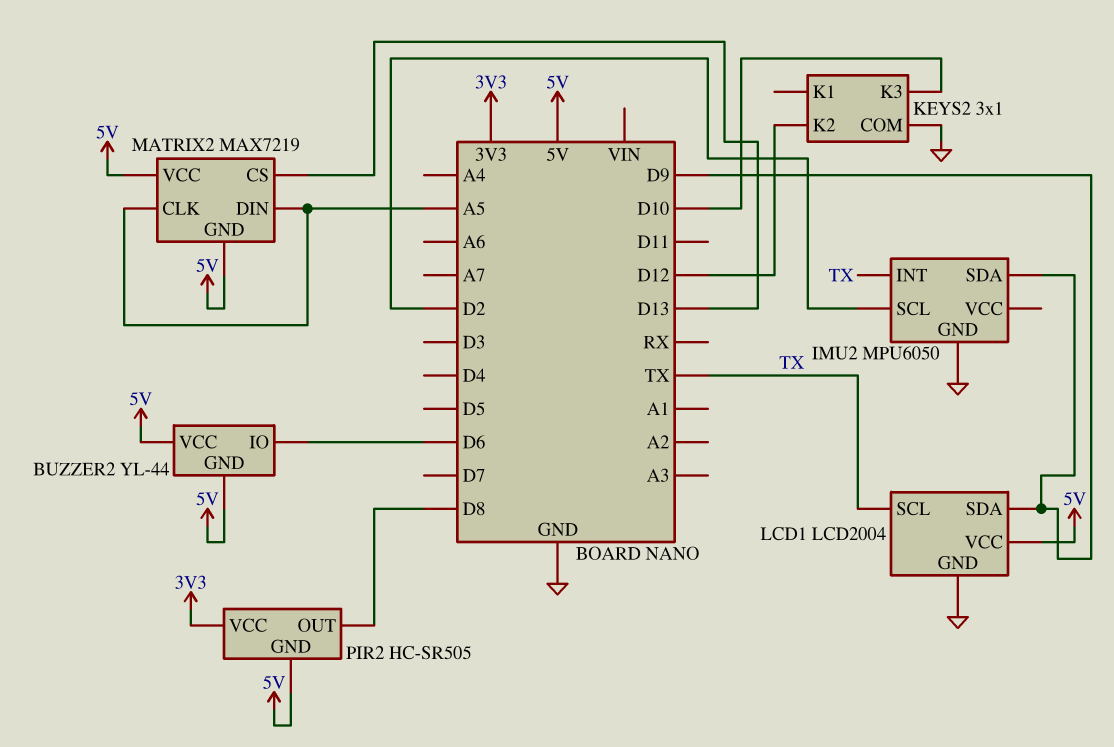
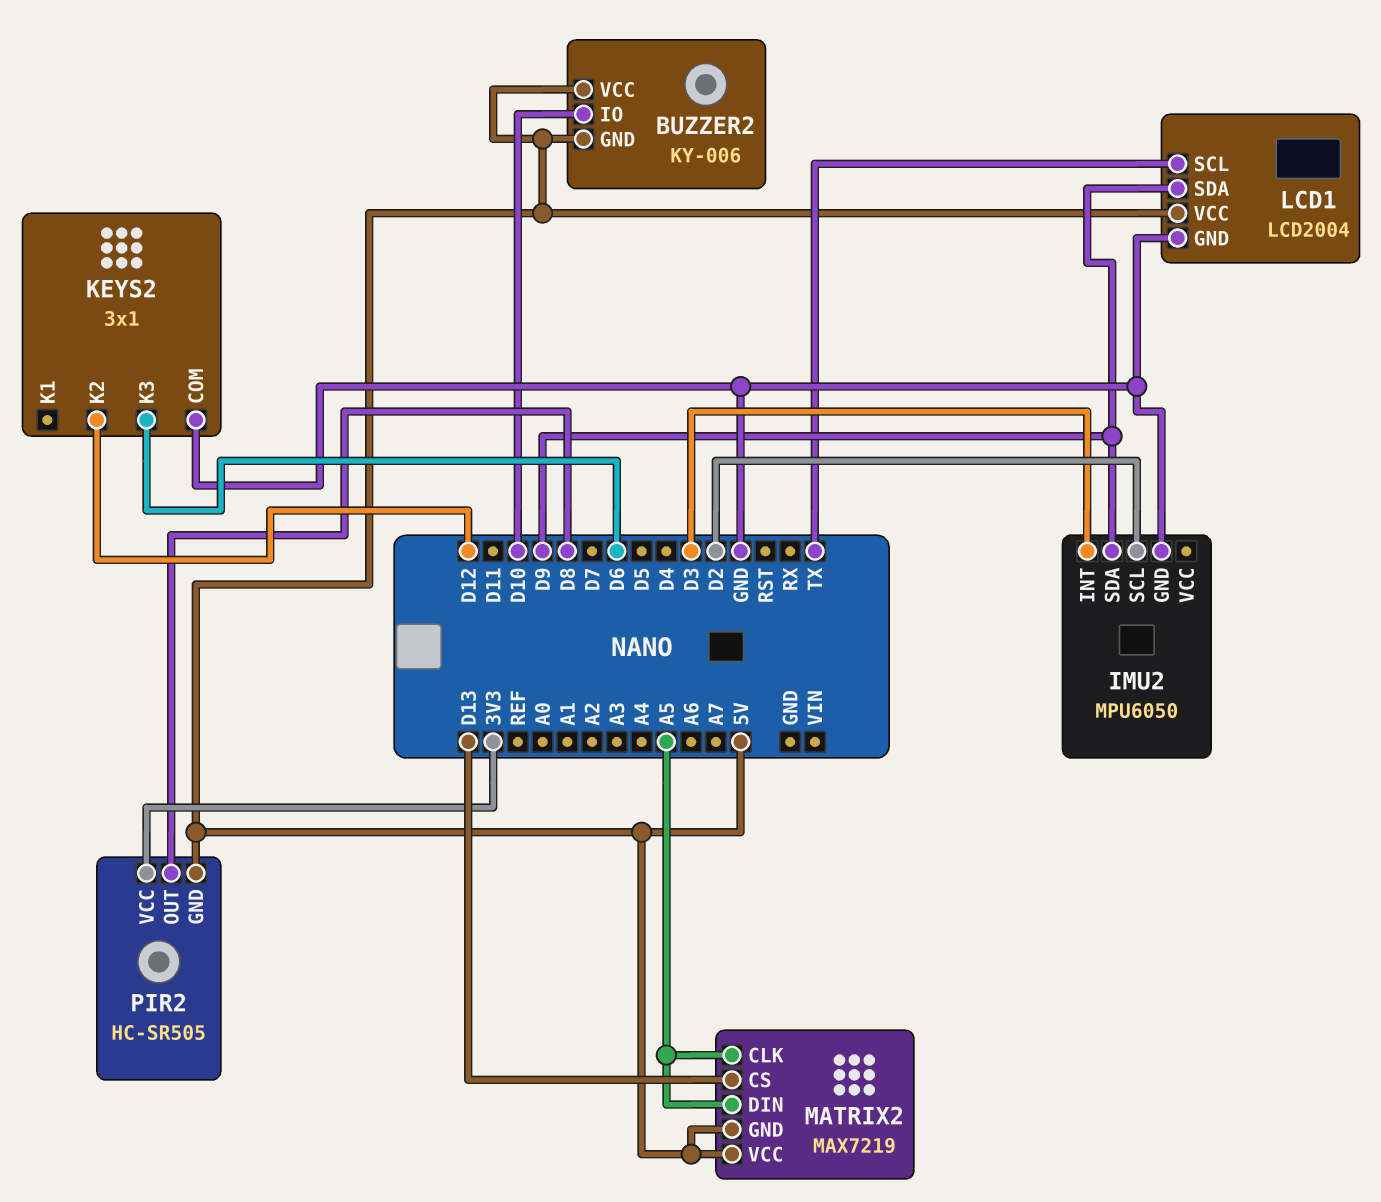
BUZZER2: YL-44 -> KY-006
BUZZER2 pin IO: D6 -> D10
IMU2 pin INT: TX -> D3
KEYS2 pin K3: D10 -> D6

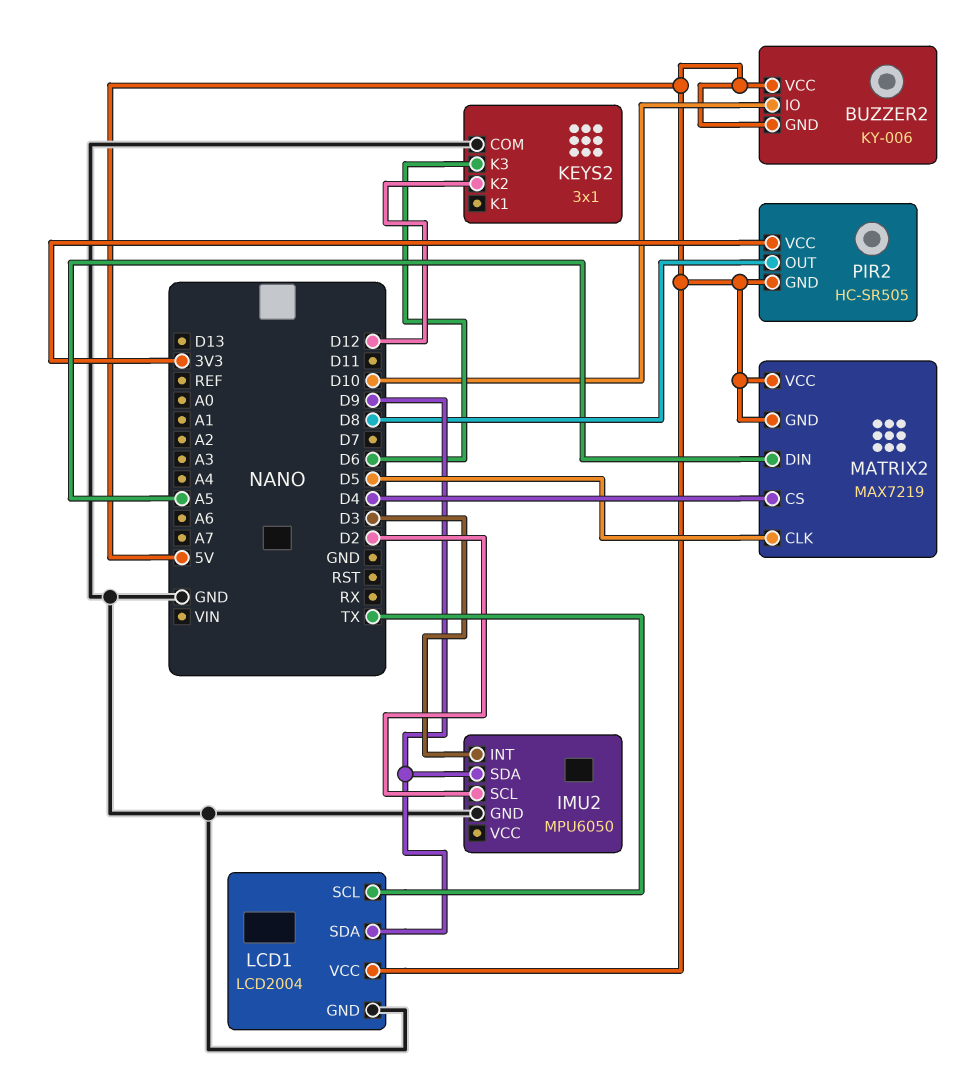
MATRIX2 pin CLK: A5 -> D5
MATRIX2 pin CS: D13 -> D4

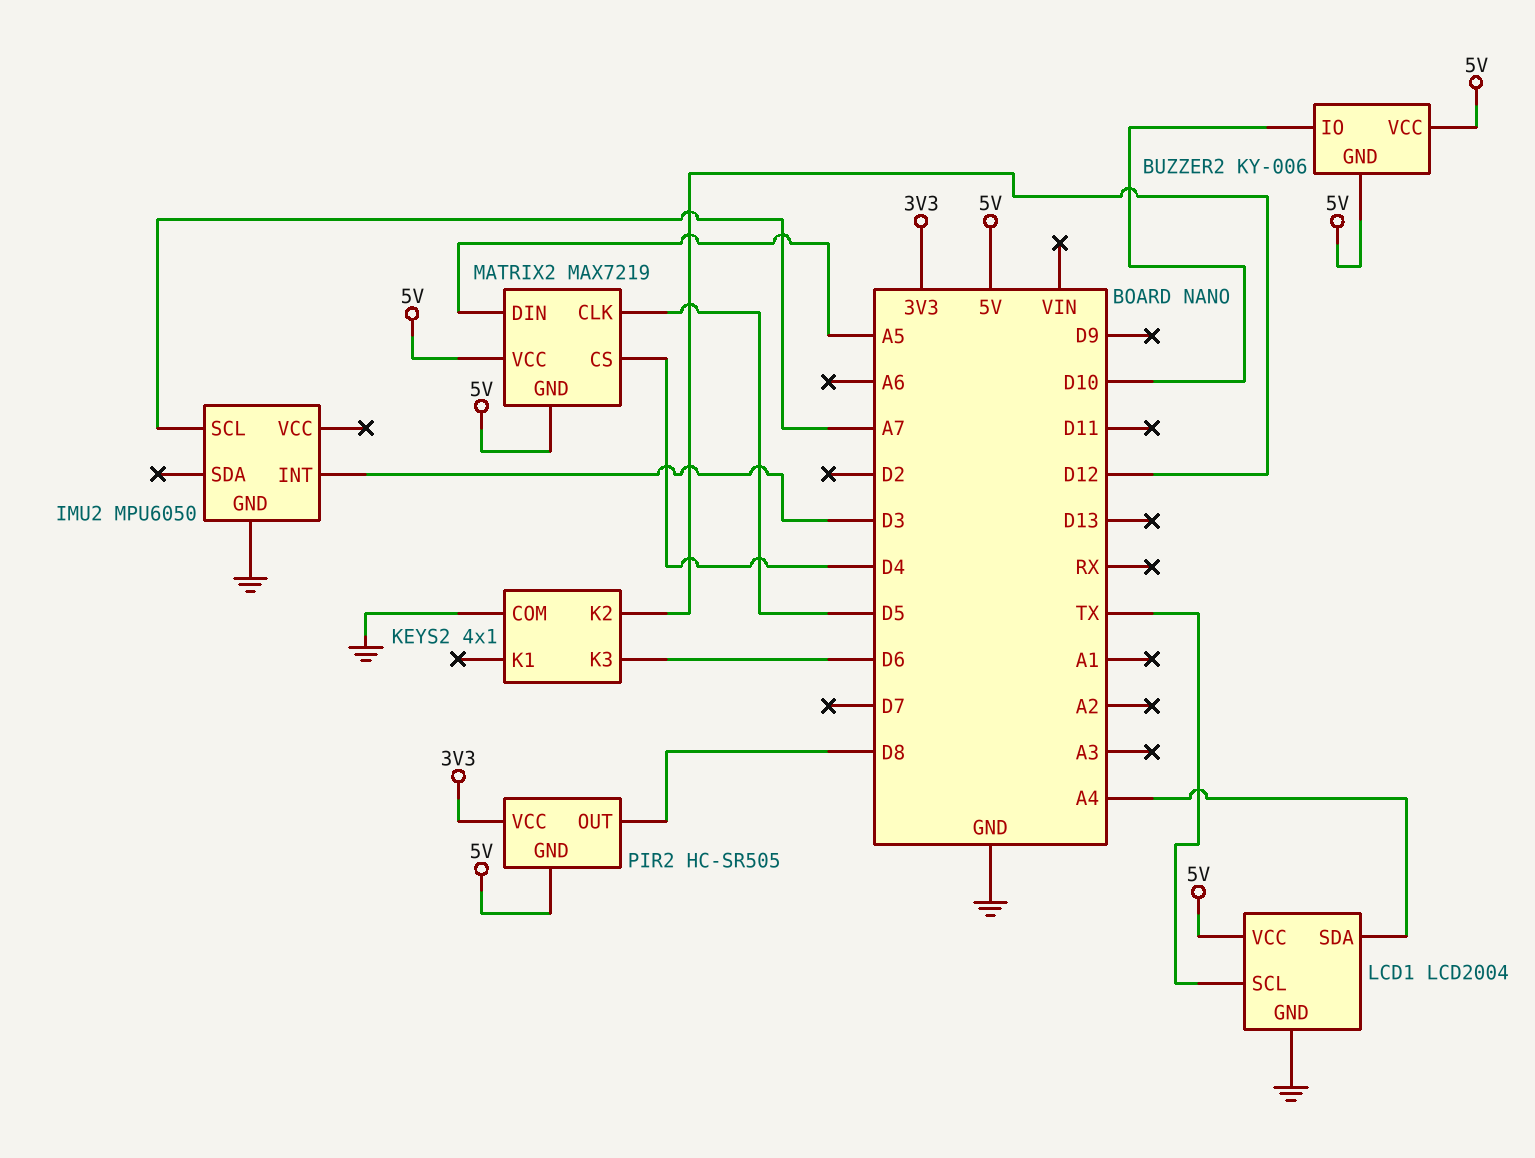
IMU2 pin SCL: D2 -> A7
IMU2 pin SDA: D9 -> none
KEYS2: 3x1 -> 4x1
LCD1 pin SDA: D9 -> A4

